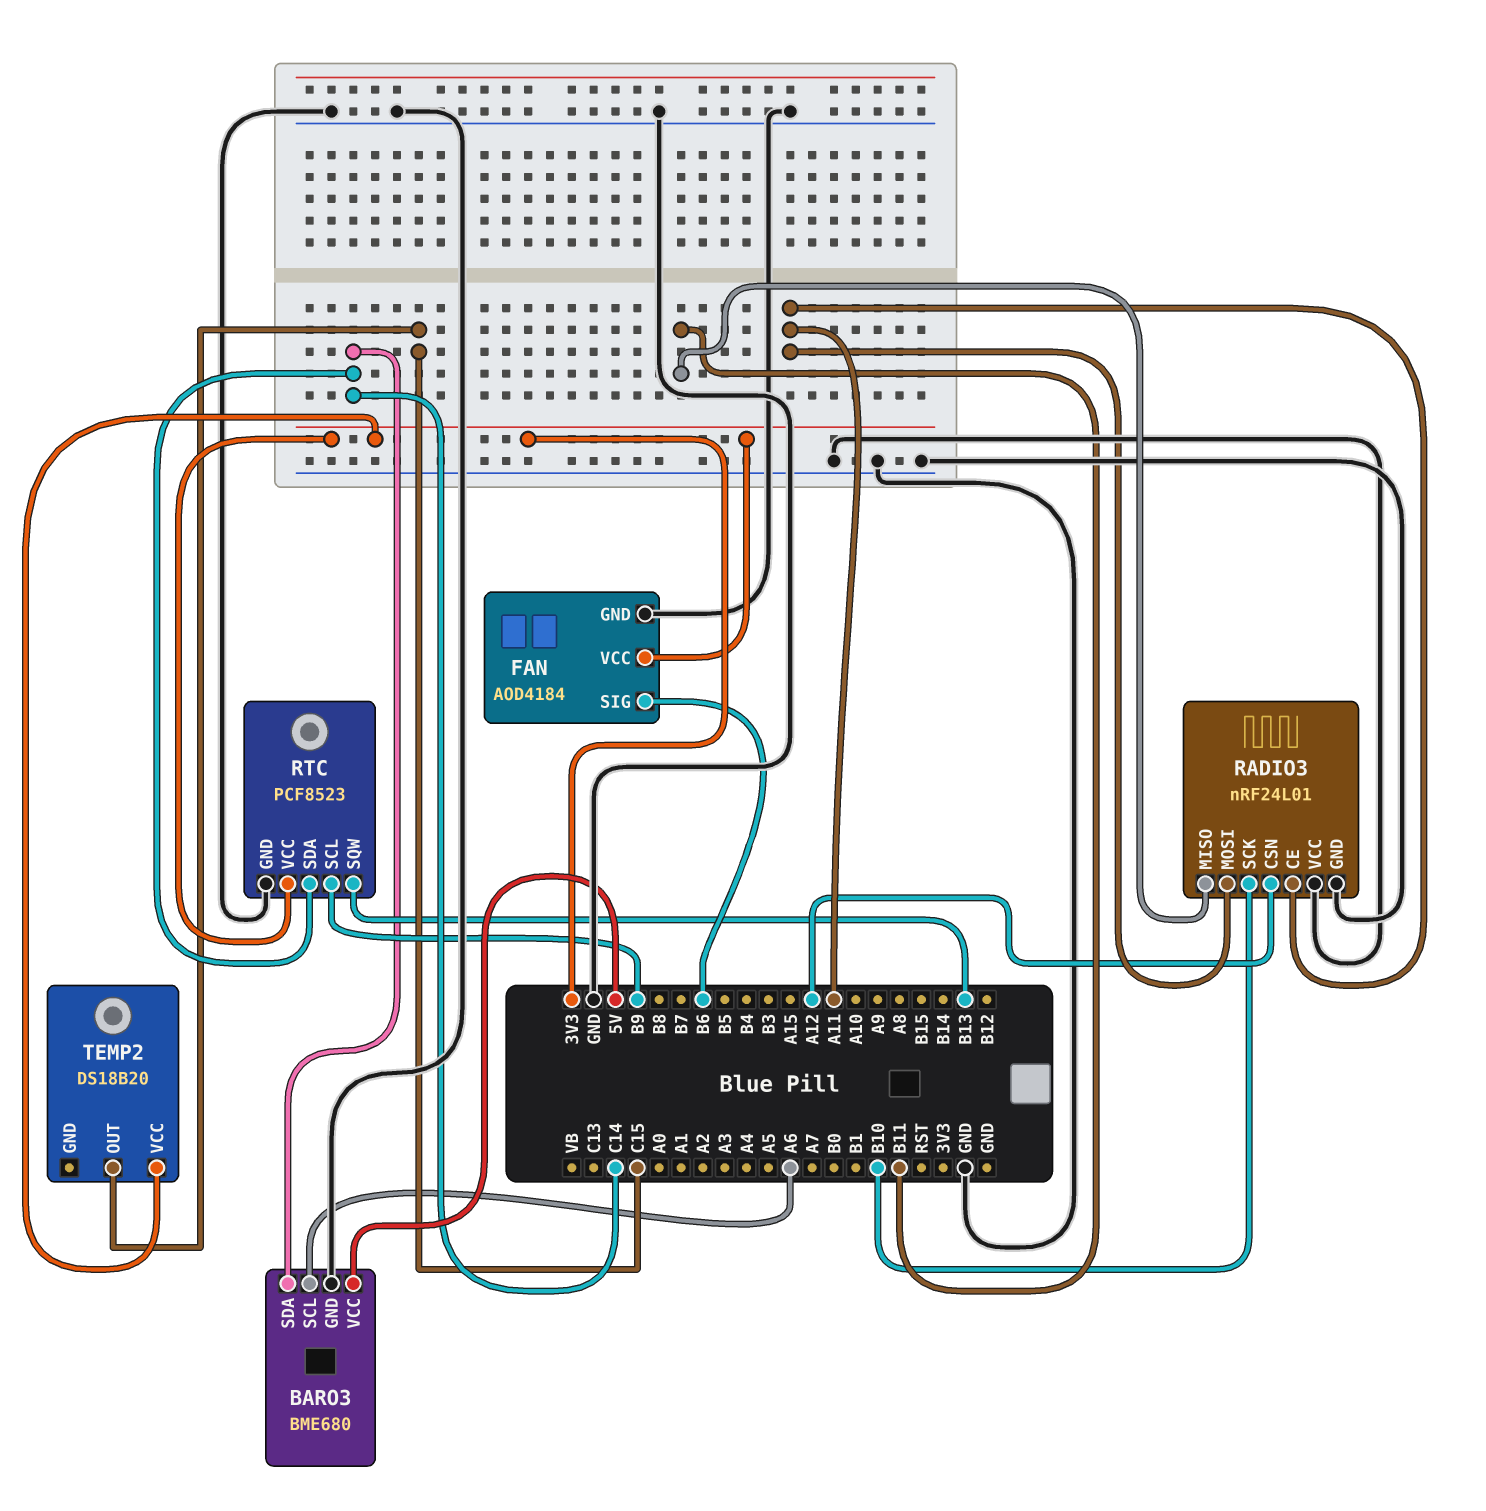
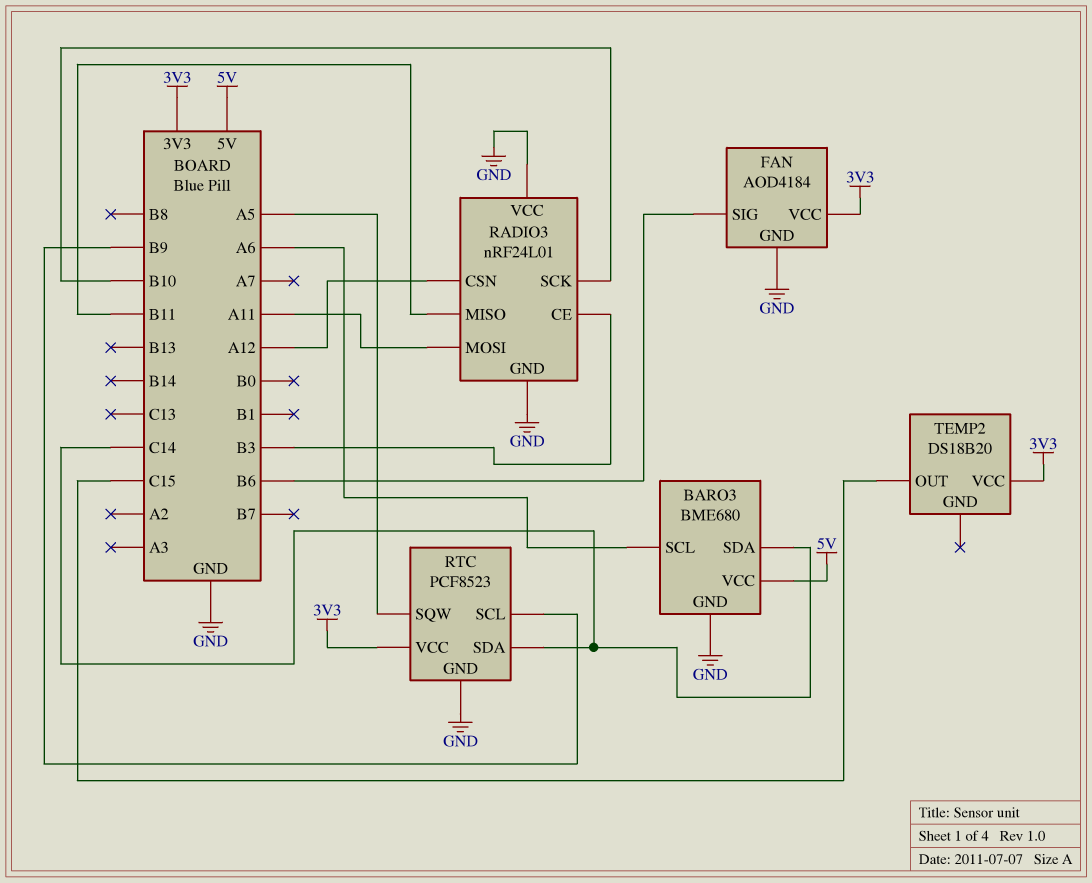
RADIO3 pin CE: A11 -> B3
RTC pin SQW: B13 -> A5

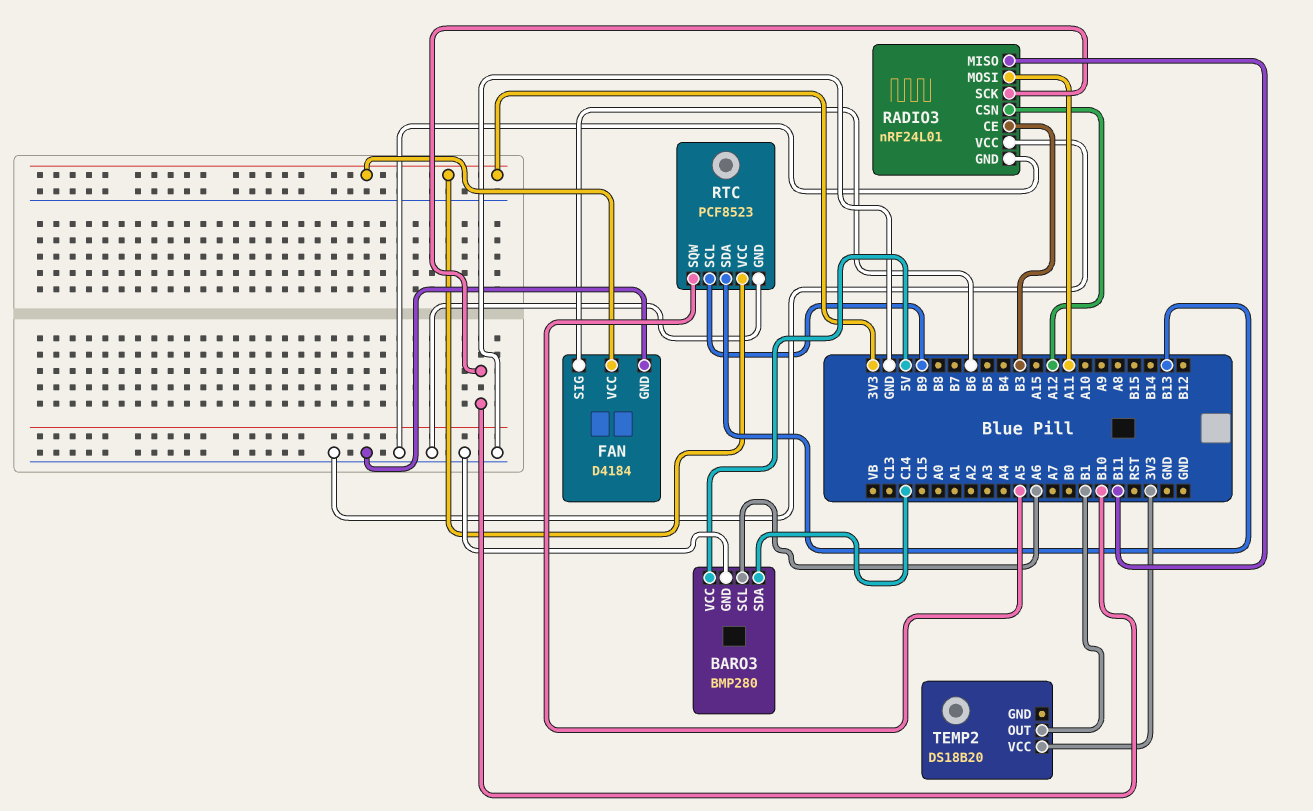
BARO3: BME680 -> BMP280
FAN: AOD4184 -> D4184
RTC pin SDA: C14 -> B13
TEMP2 pin OUT: C15 -> B1

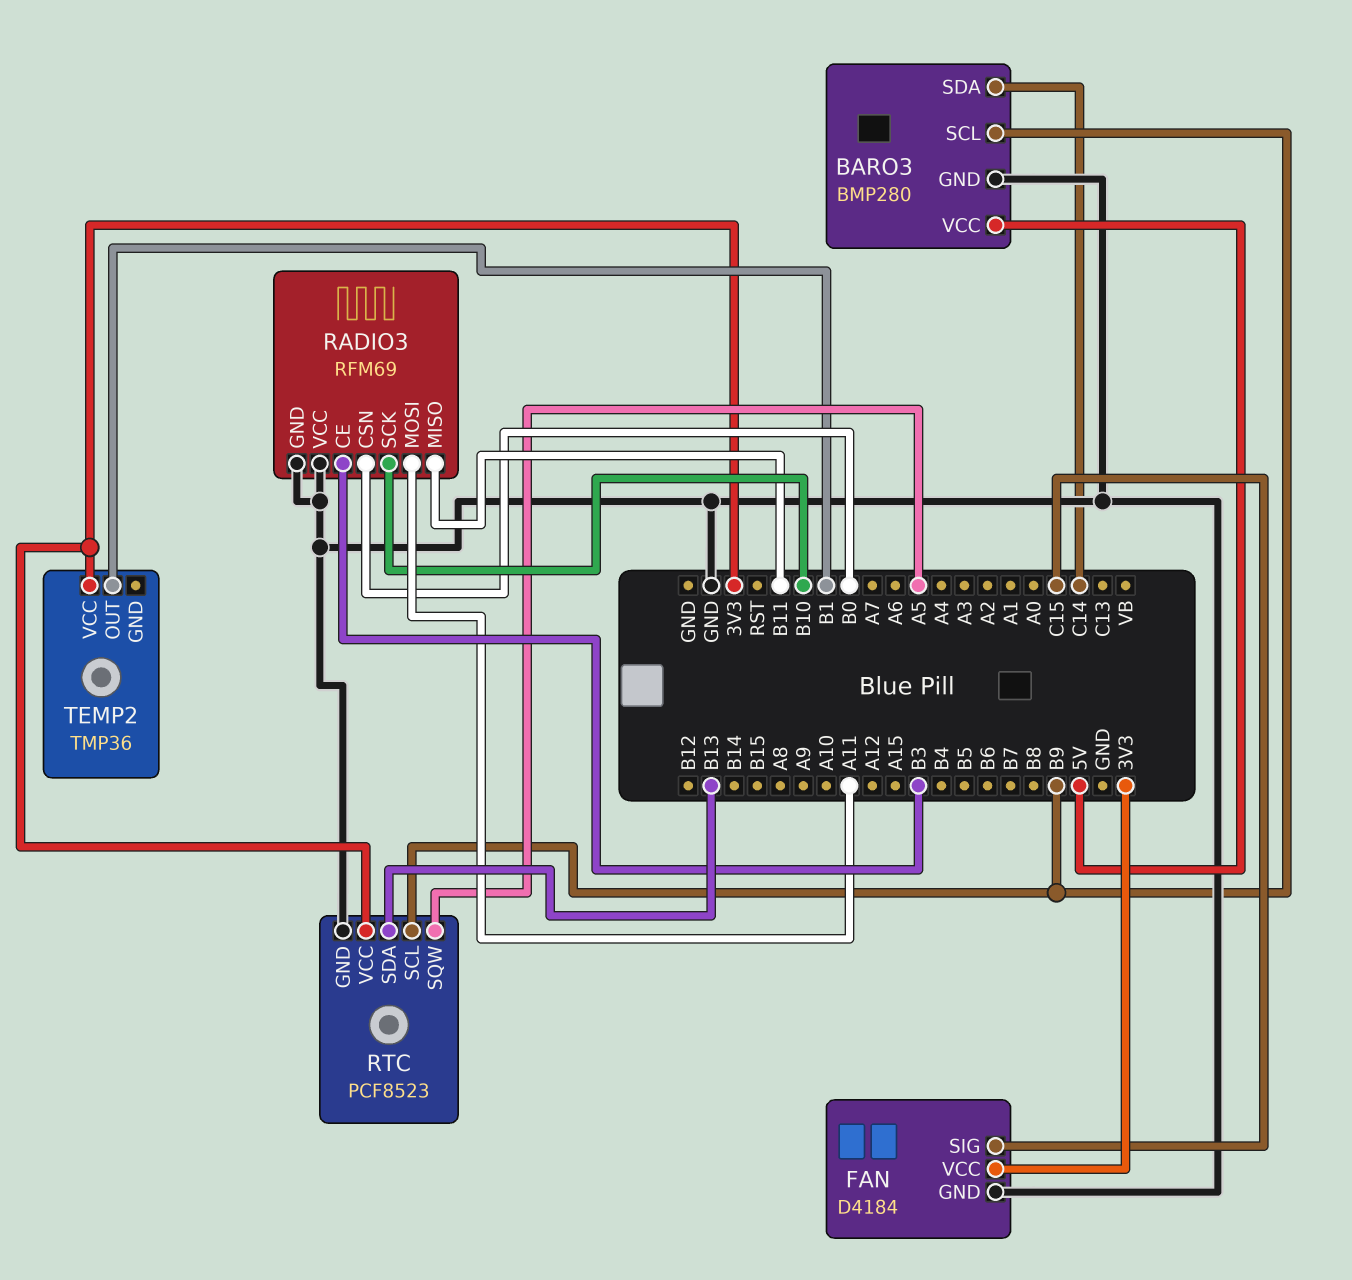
BARO3 pin SCL: A6 -> B9
FAN pin SIG: B6 -> C15
RADIO3: nRF24L01 -> RFM69
RADIO3 pin CSN: A12 -> B0
TEMP2: DS18B20 -> TMP36

